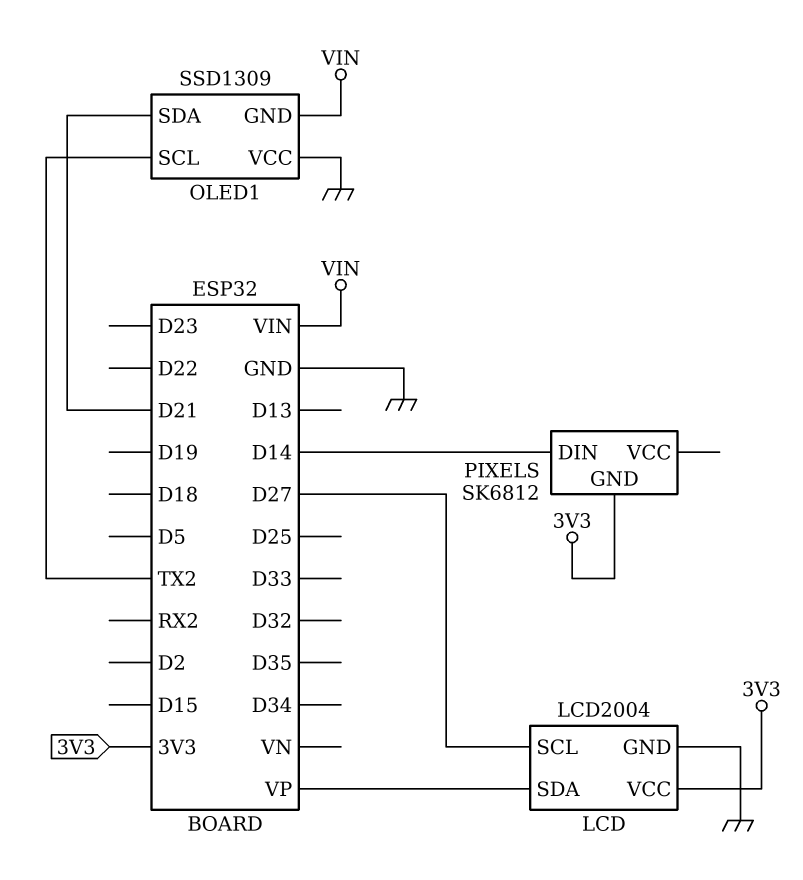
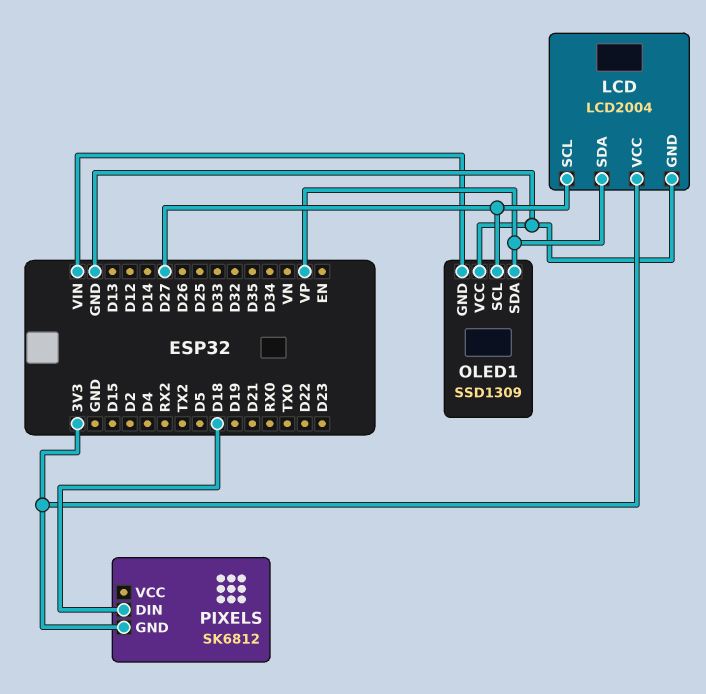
OLED1 pin SCL: TX2 -> D27
OLED1 pin SDA: D21 -> VP
PIXELS pin DIN: D14 -> D18

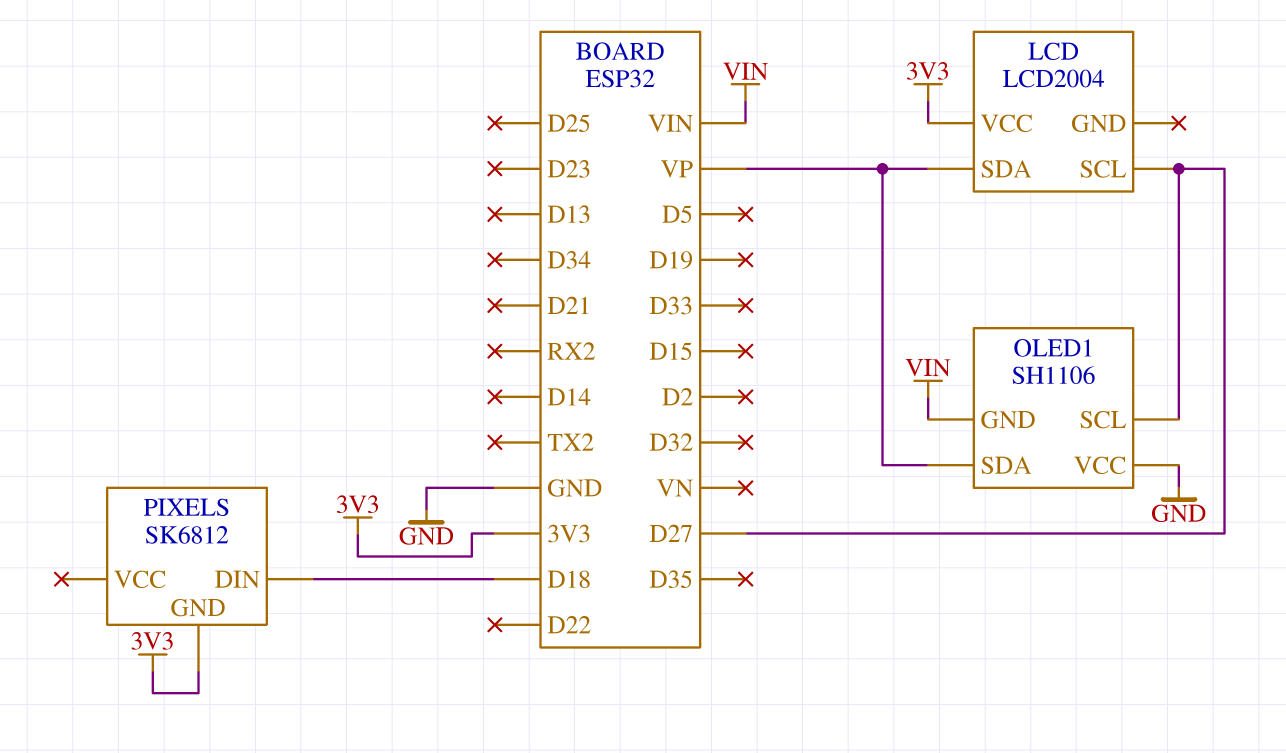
LCD pin GND: GND -> none
OLED1: SSD1309 -> SH1106

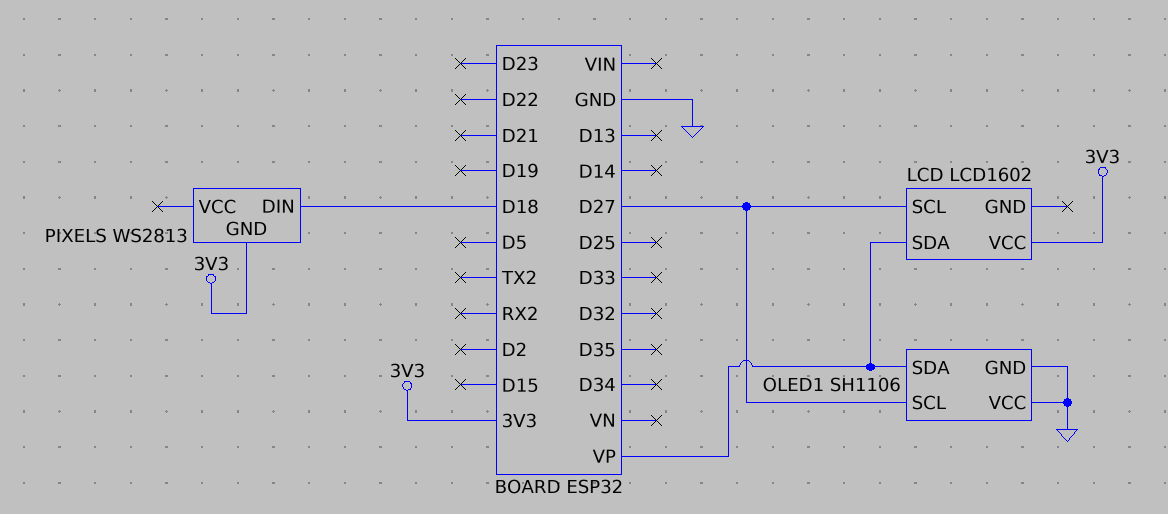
LCD: LCD2004 -> LCD1602
OLED1 pin GND: VIN -> GND
PIXELS: SK6812 -> WS2813

